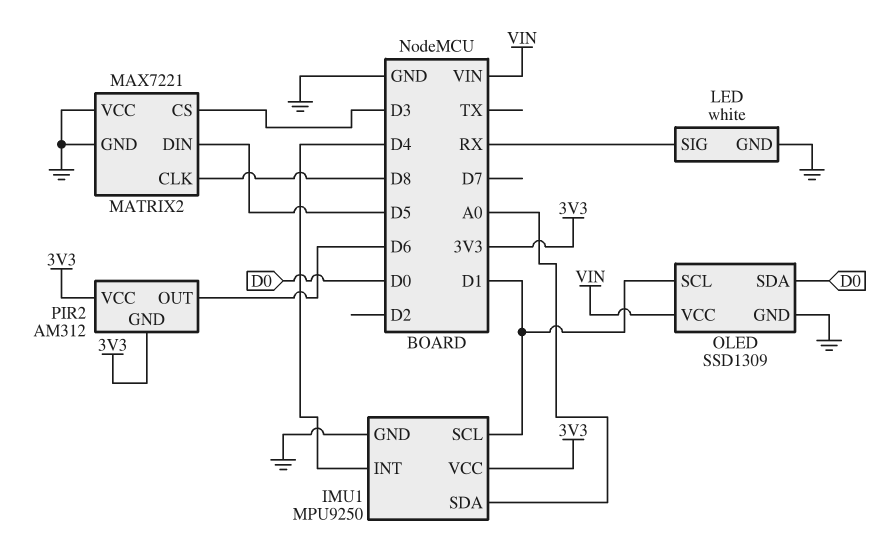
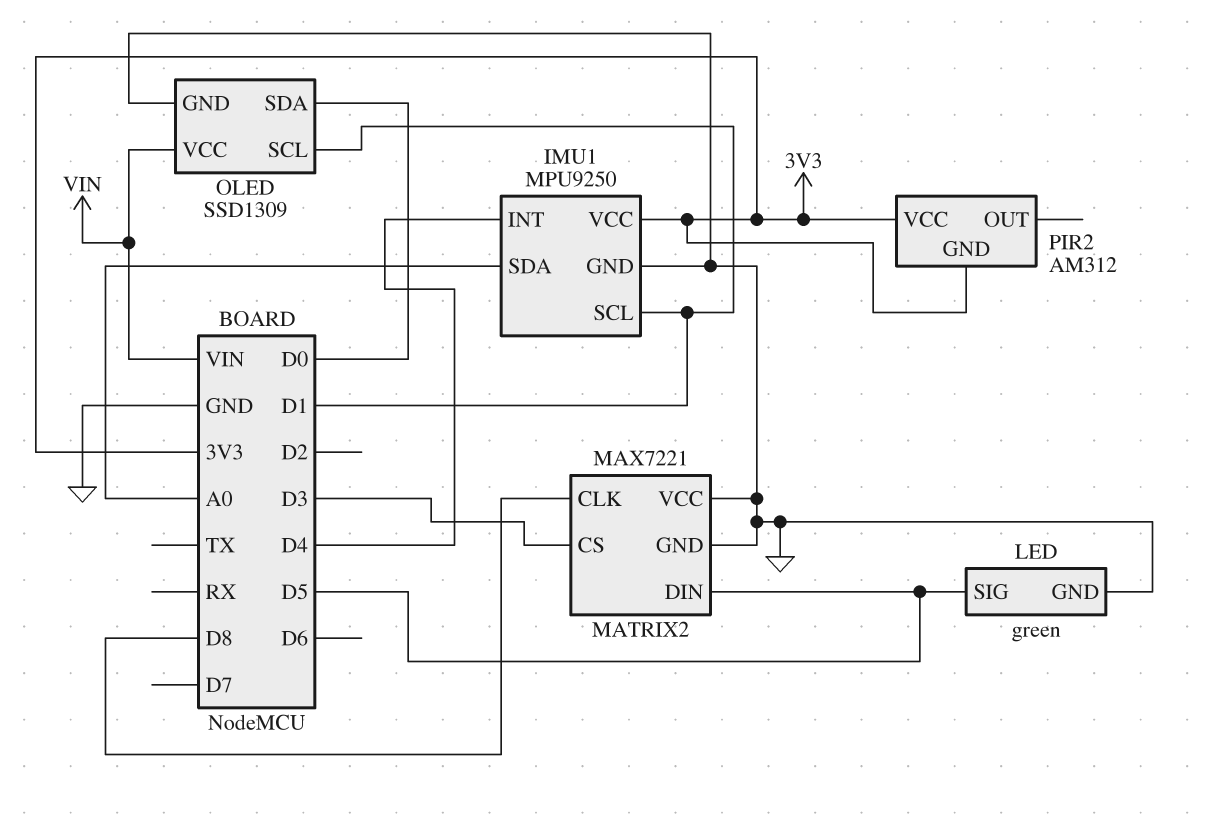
LED: white -> green
LED pin SIG: RX -> D5
PIR2 pin OUT: D6 -> none

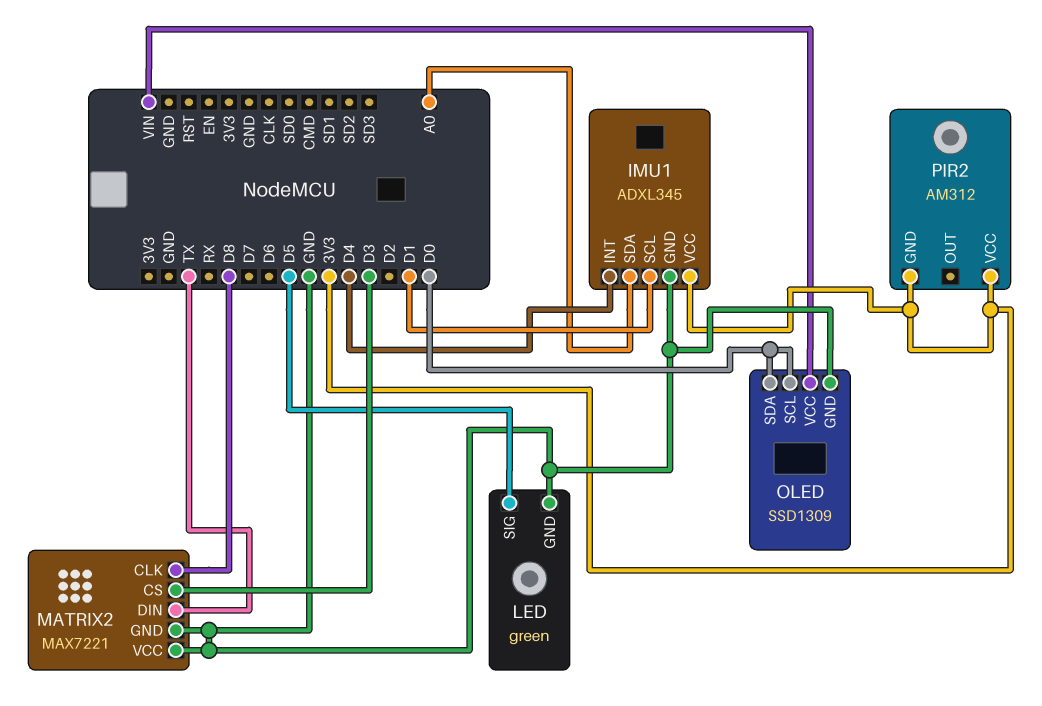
IMU1: MPU9250 -> ADXL345
MATRIX2 pin DIN: D5 -> TX
OLED pin SCL: D1 -> D0

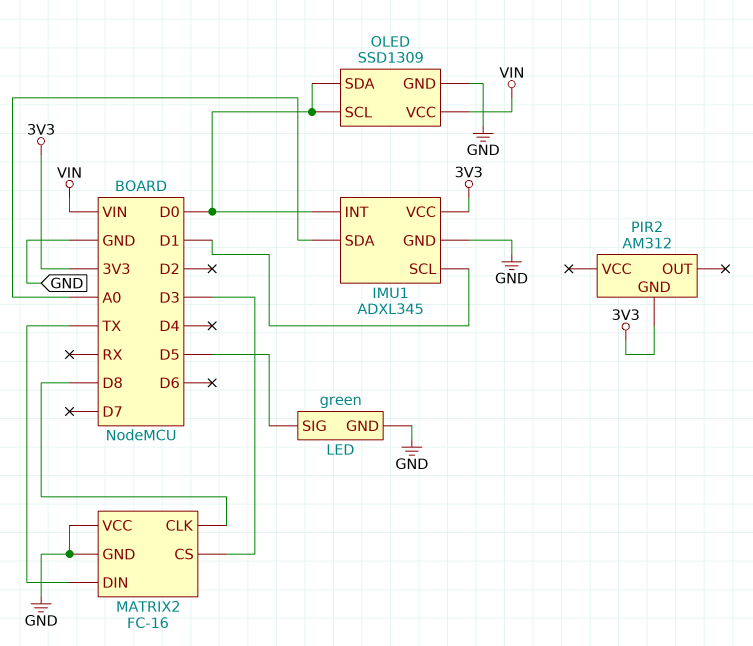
IMU1 pin INT: D4 -> D0
MATRIX2: MAX7221 -> FC-16
PIR2 pin VCC: 3V3 -> none

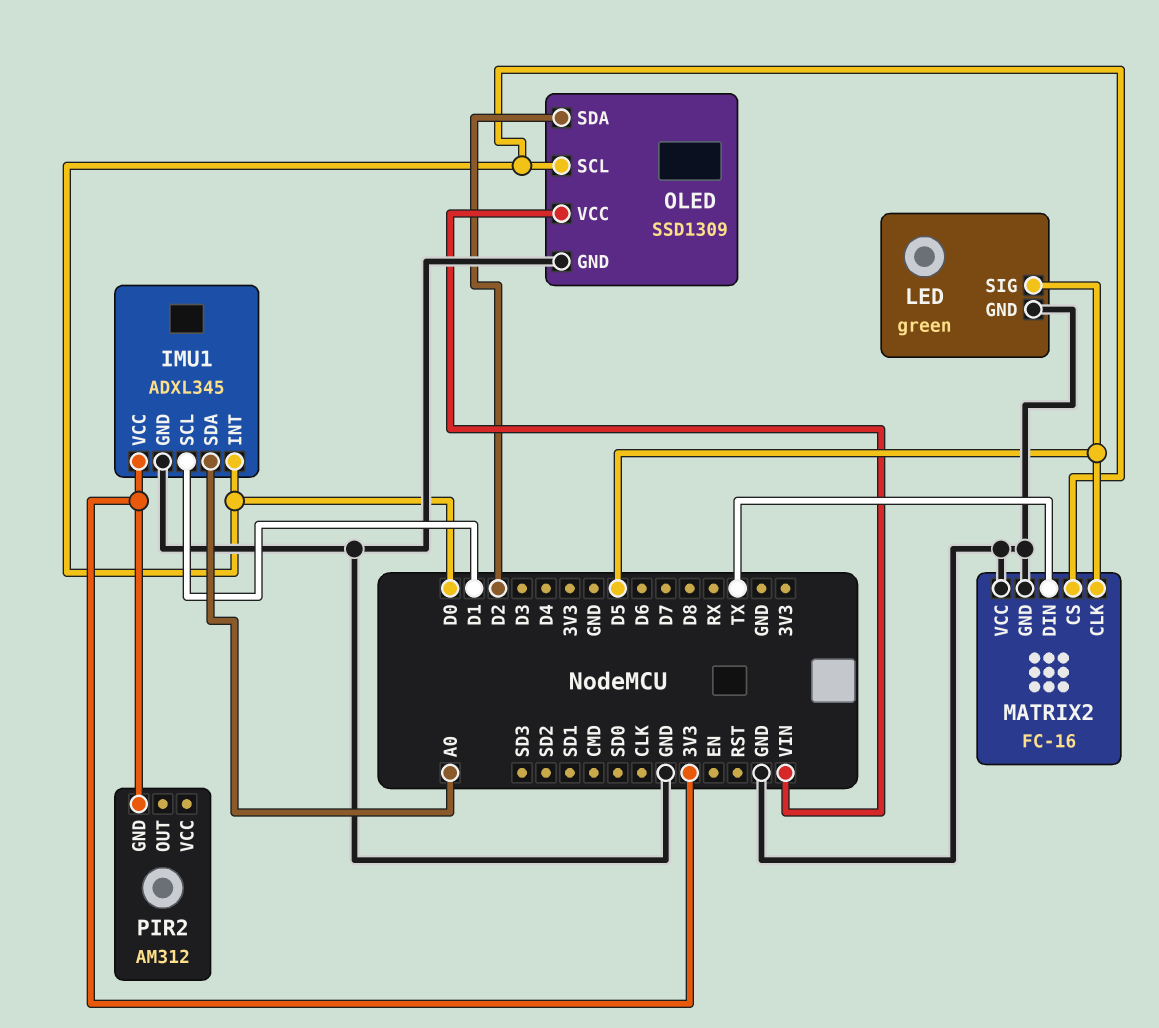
MATRIX2 pin CLK: D8 -> D5
MATRIX2 pin CS: D3 -> D0
OLED pin SDA: D0 -> D2

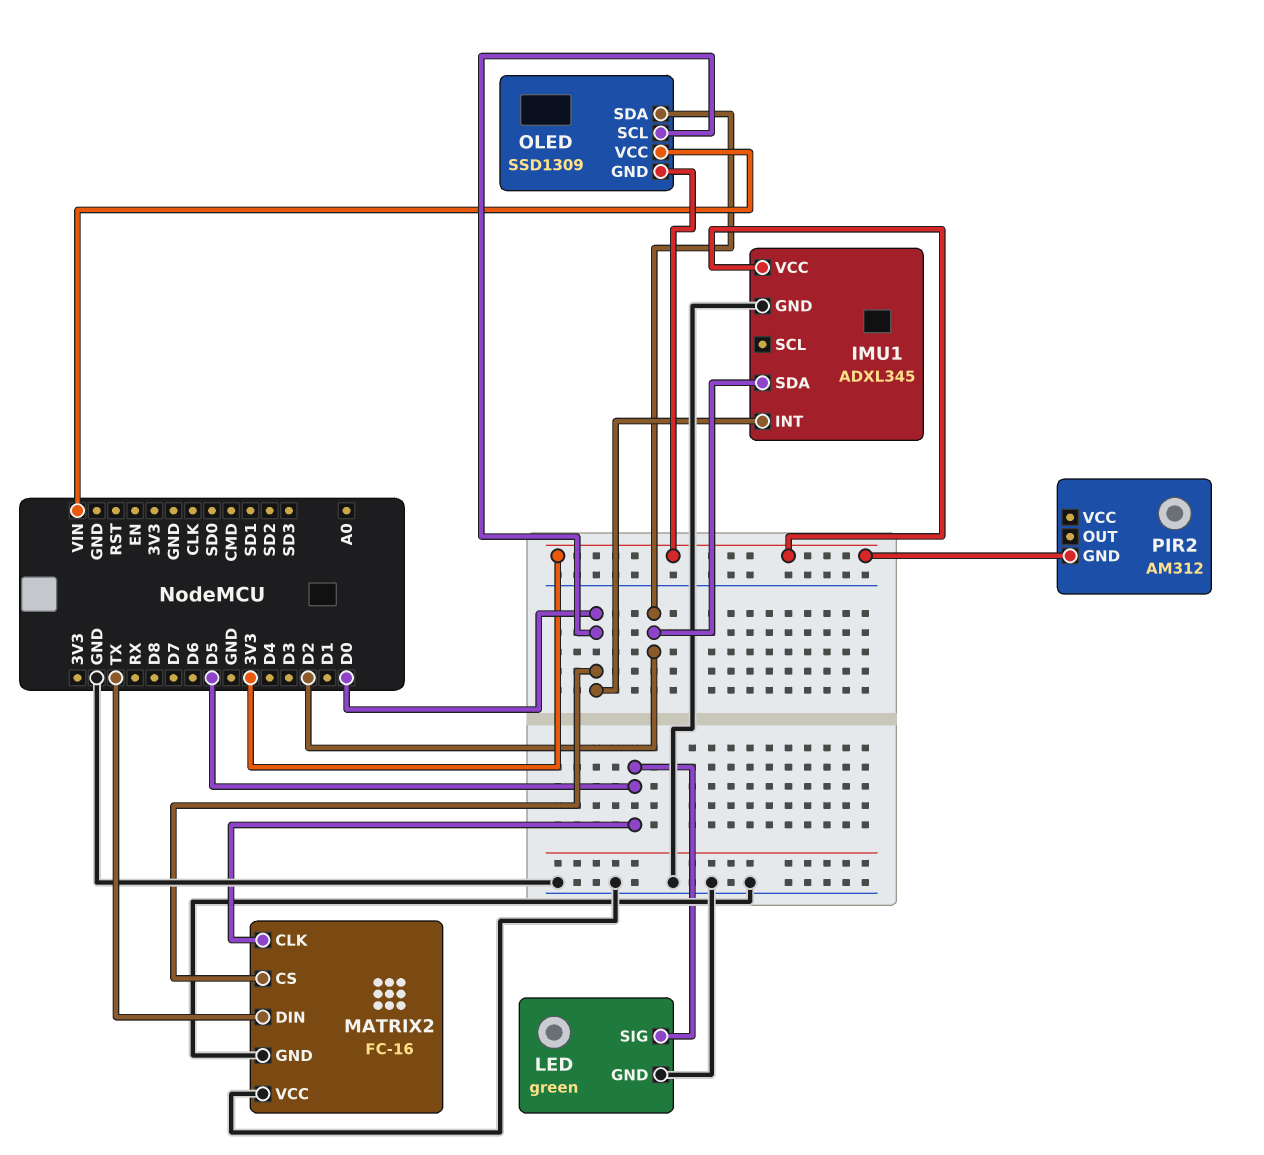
IMU1 pin SCL: D1 -> none
IMU1 pin SDA: A0 -> D2
OLED pin GND: GND -> 3V3

